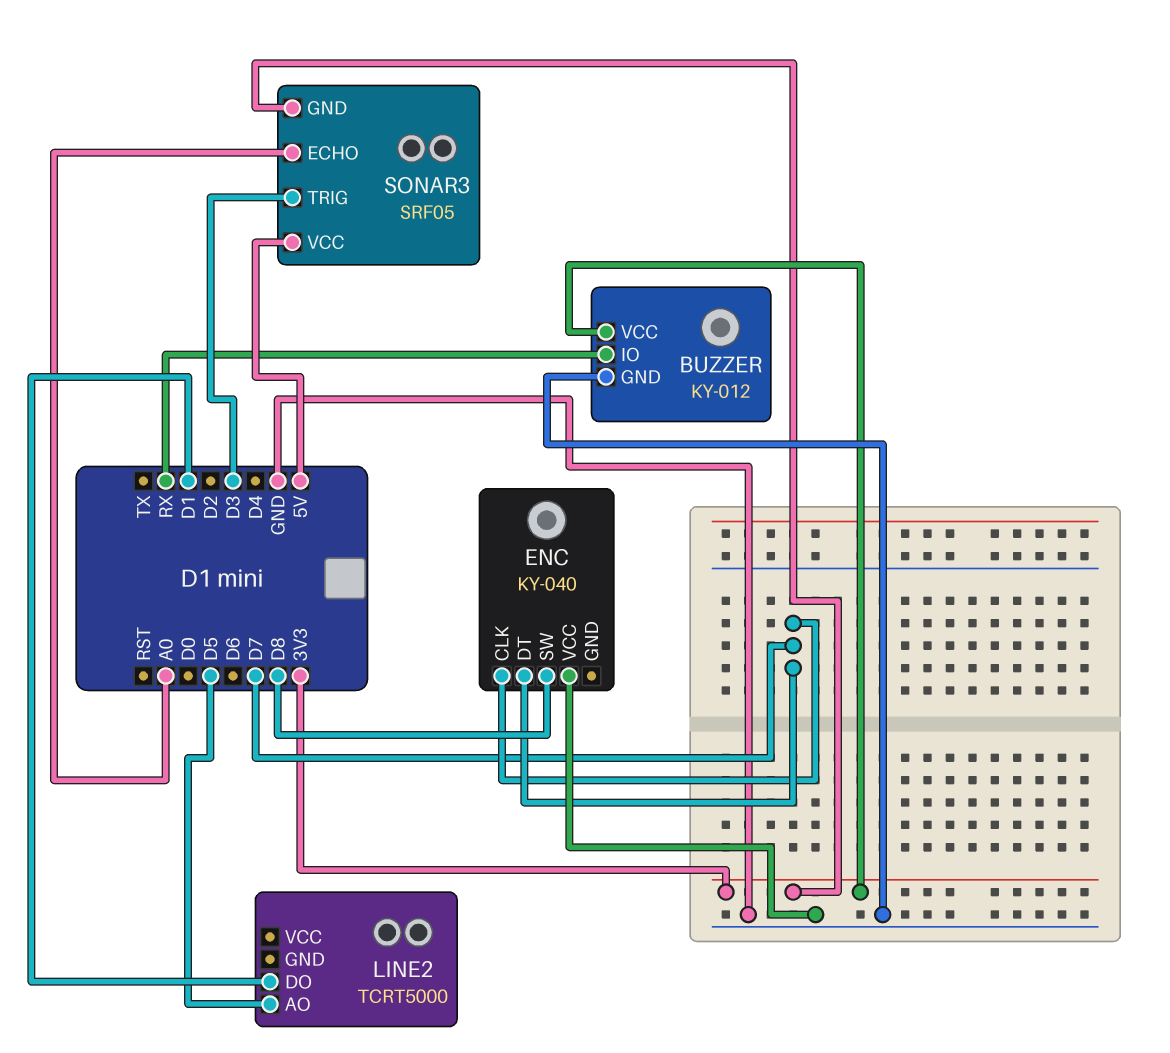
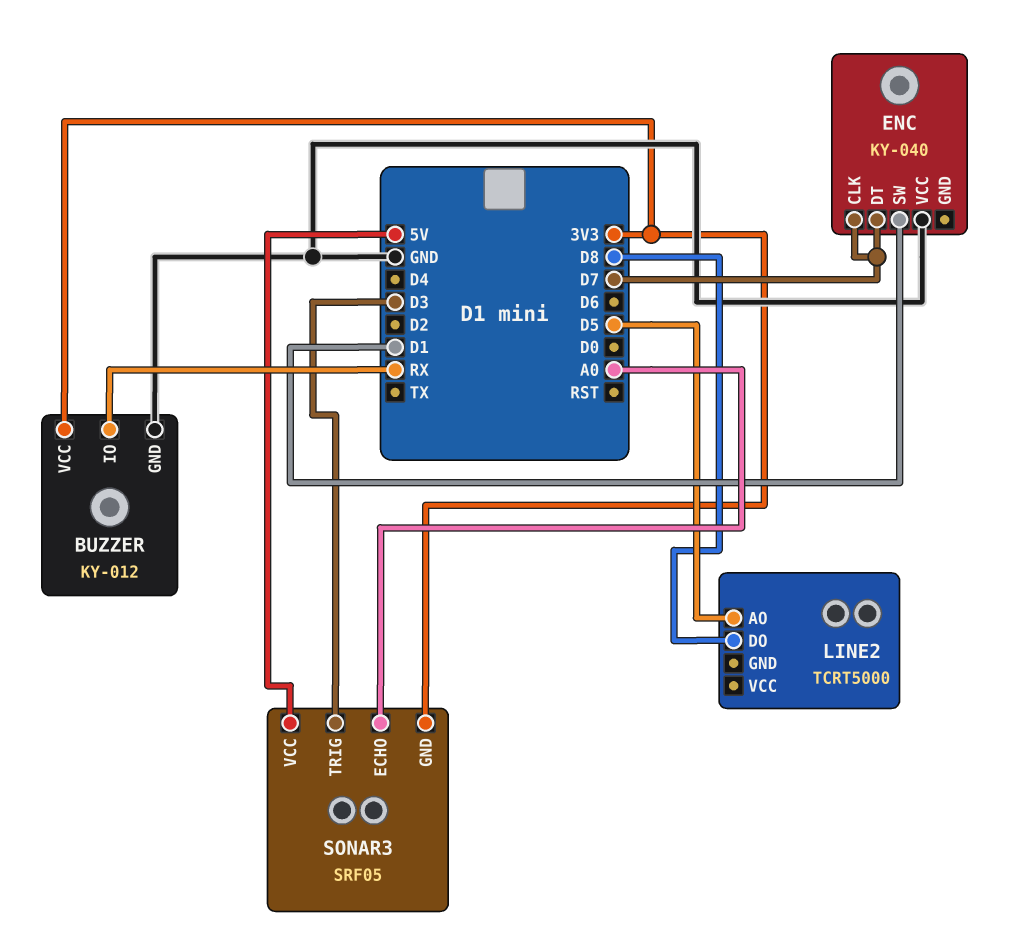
ENC pin SW: D8 -> D1
LINE2 pin DO: D1 -> D8

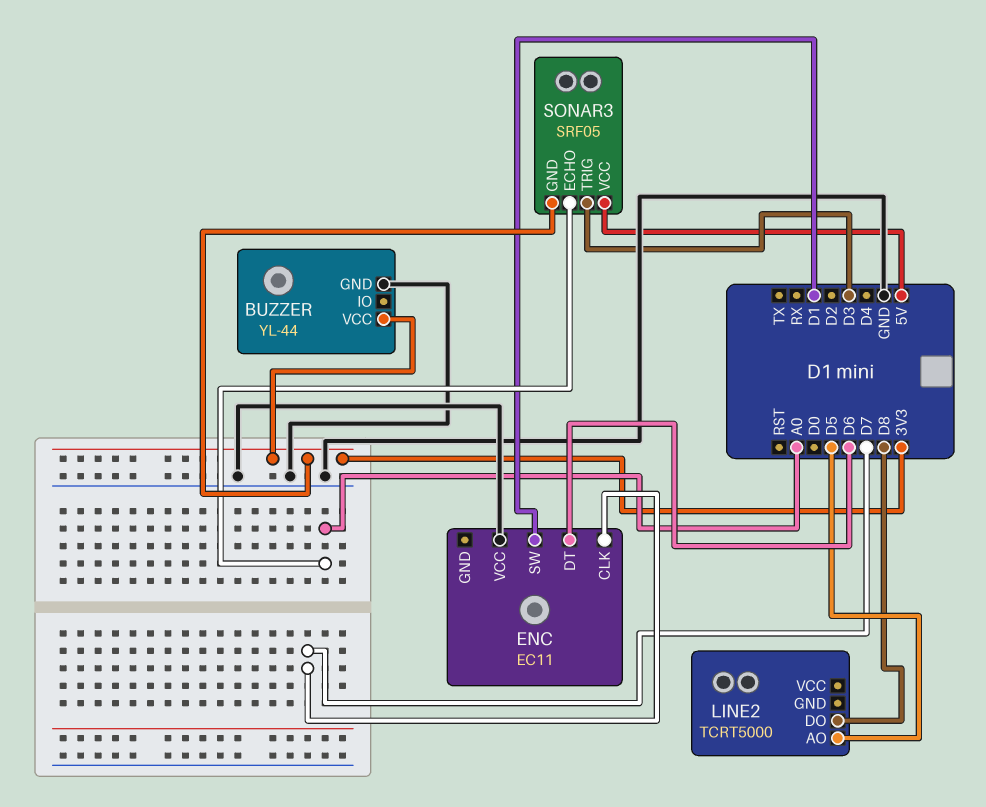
BUZZER: KY-012 -> YL-44
BUZZER pin IO: RX -> none
ENC: KY-040 -> EC11
ENC pin DT: D7 -> D6

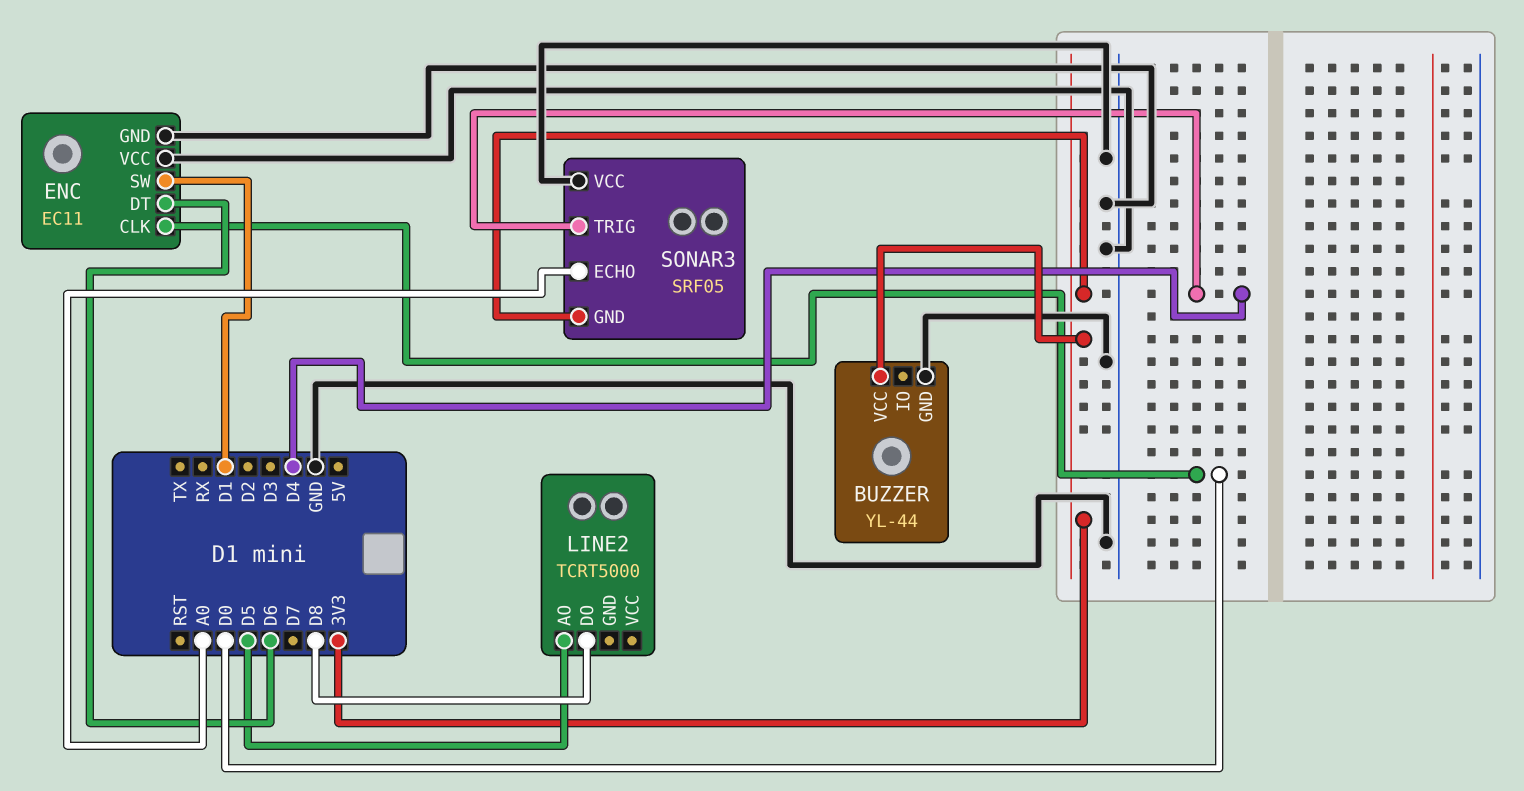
ENC pin CLK: D7 -> D0
ENC pin GND: none -> GND
SONAR3 pin TRIG: D3 -> D4
SONAR3 pin VCC: 5V -> GND

